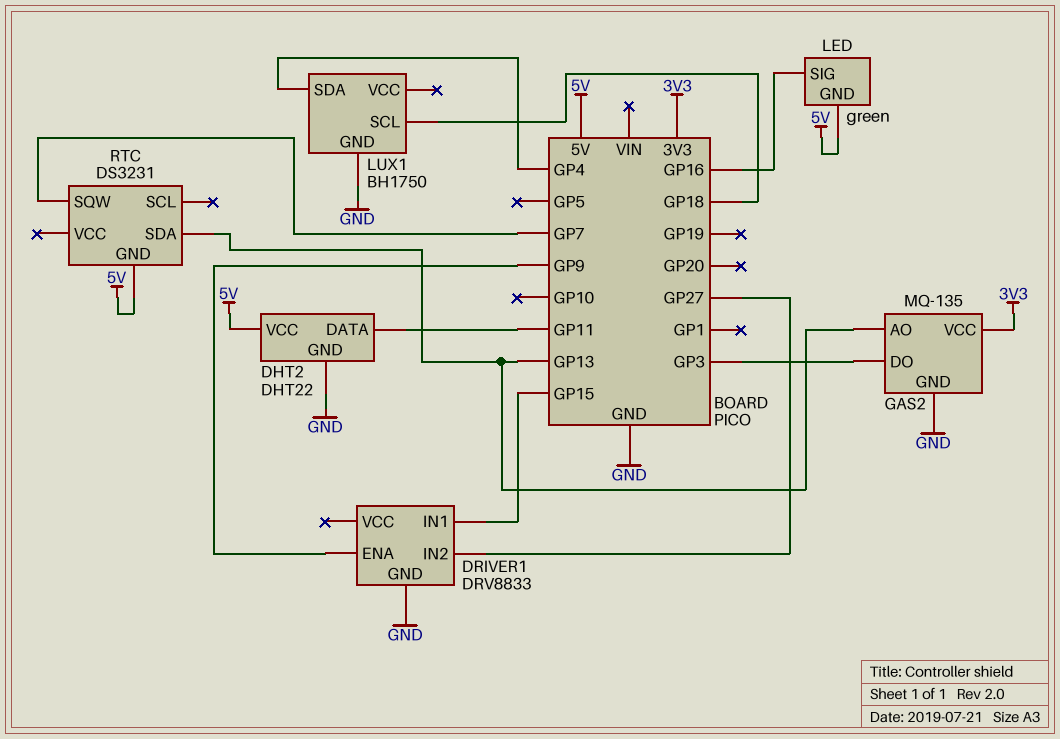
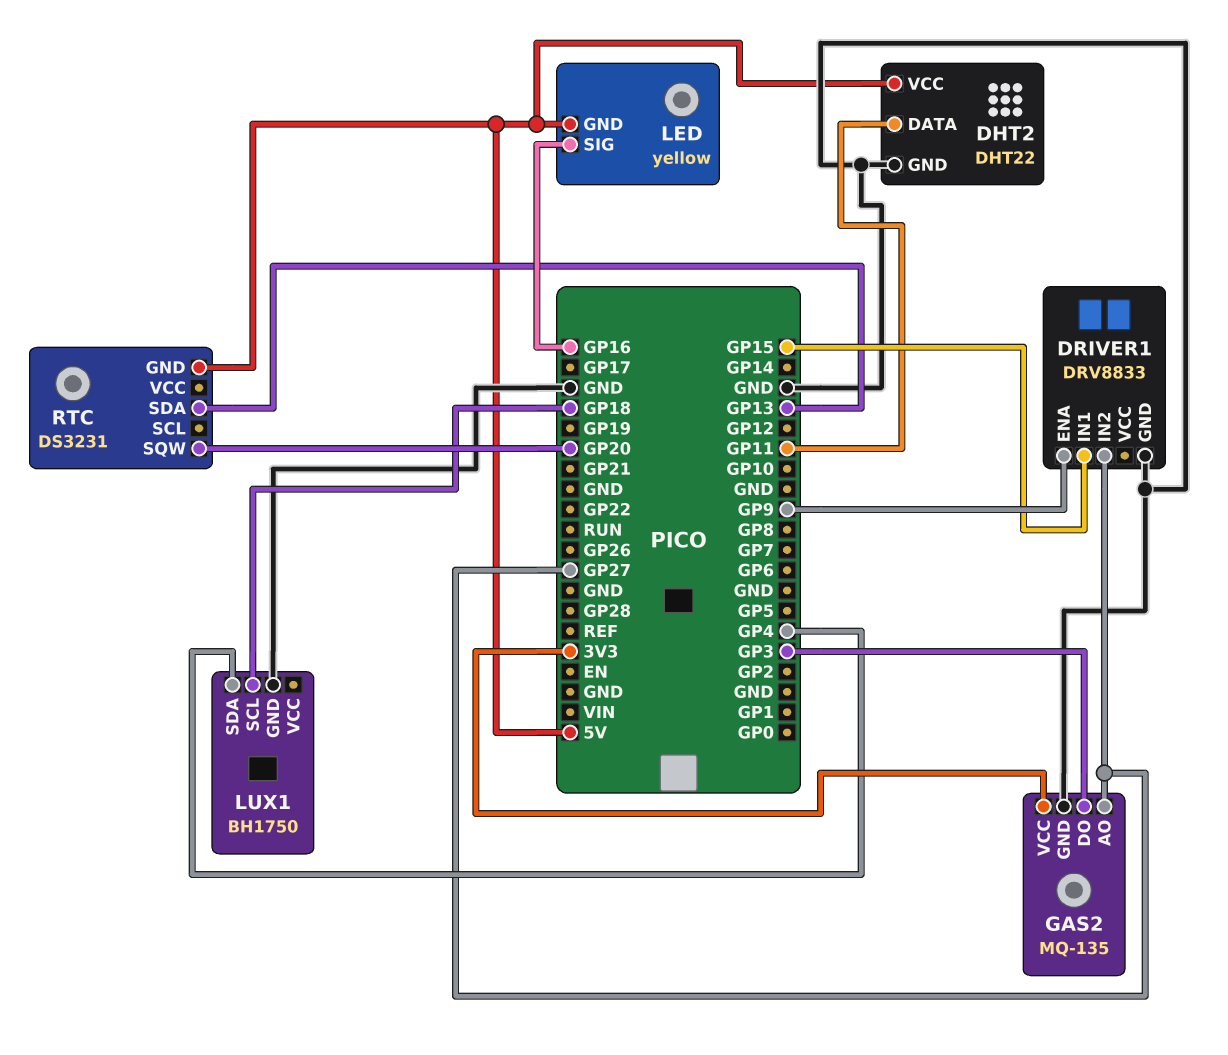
GAS2 pin AO: GP13 -> GP27
LED: green -> yellow
RTC pin SQW: GP7 -> GP20

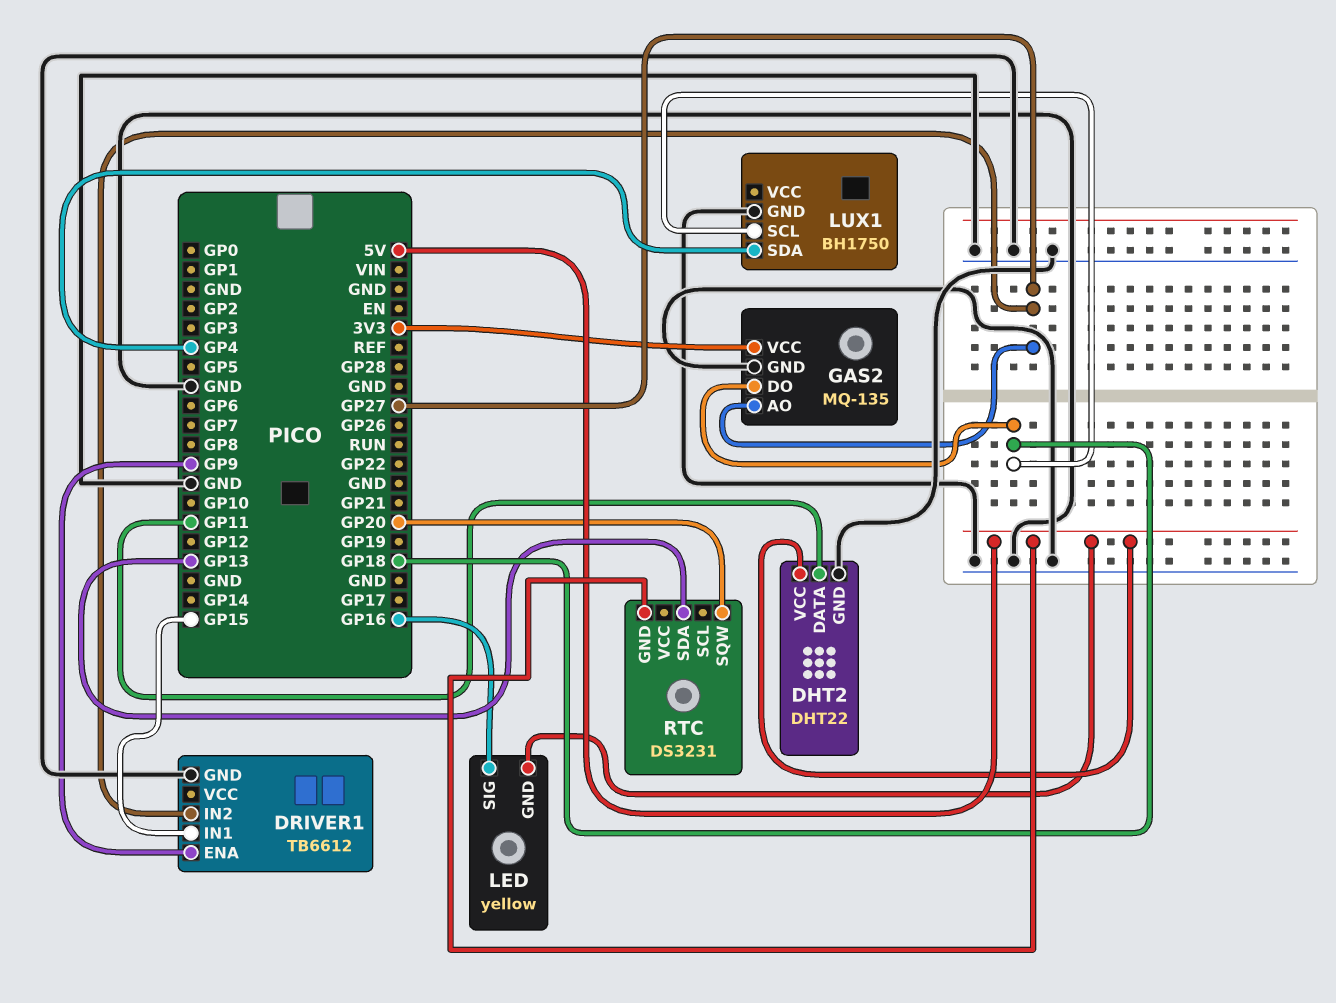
DRIVER1: DRV8833 -> TB6612
GAS2 pin DO: GP3 -> GP18

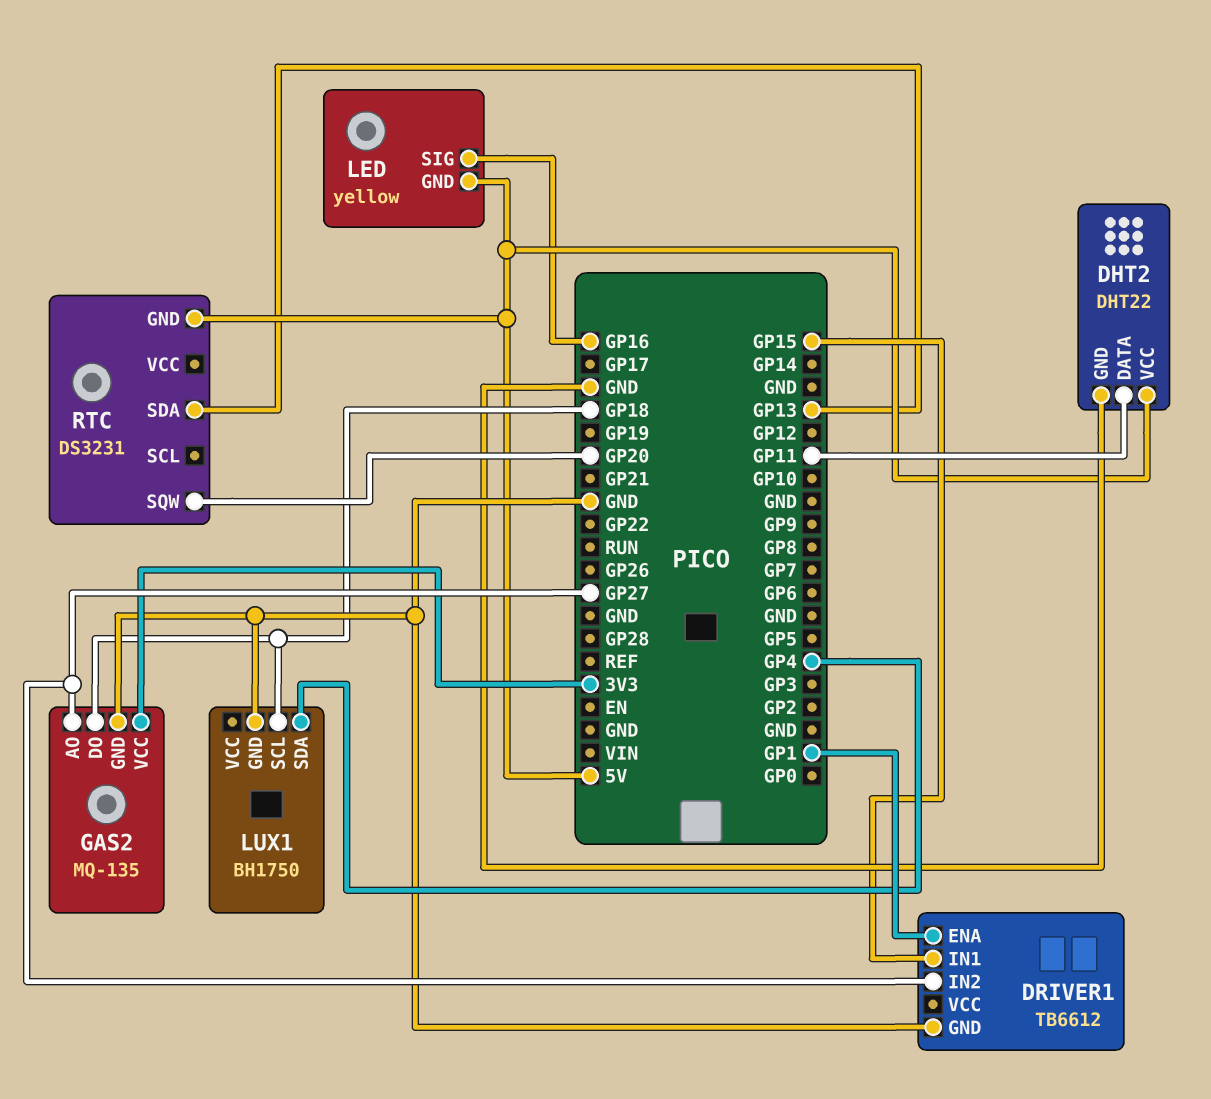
DRIVER1 pin ENA: GP9 -> GP1

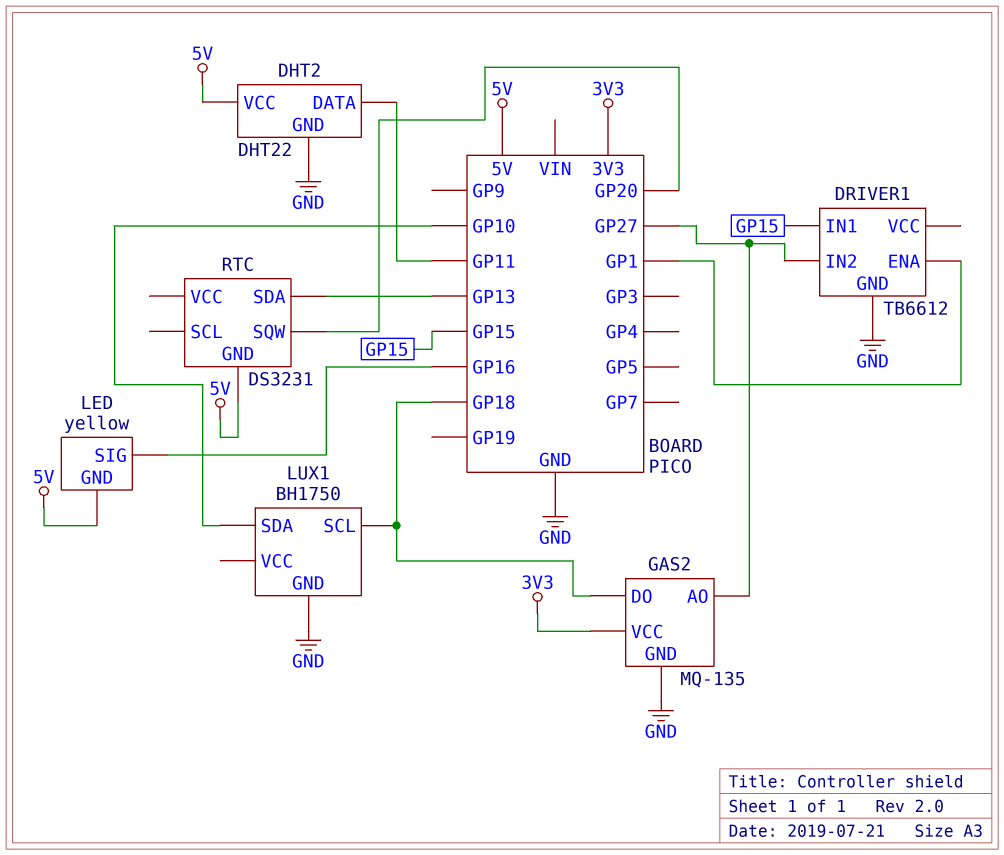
LUX1 pin SDA: GP4 -> GP10

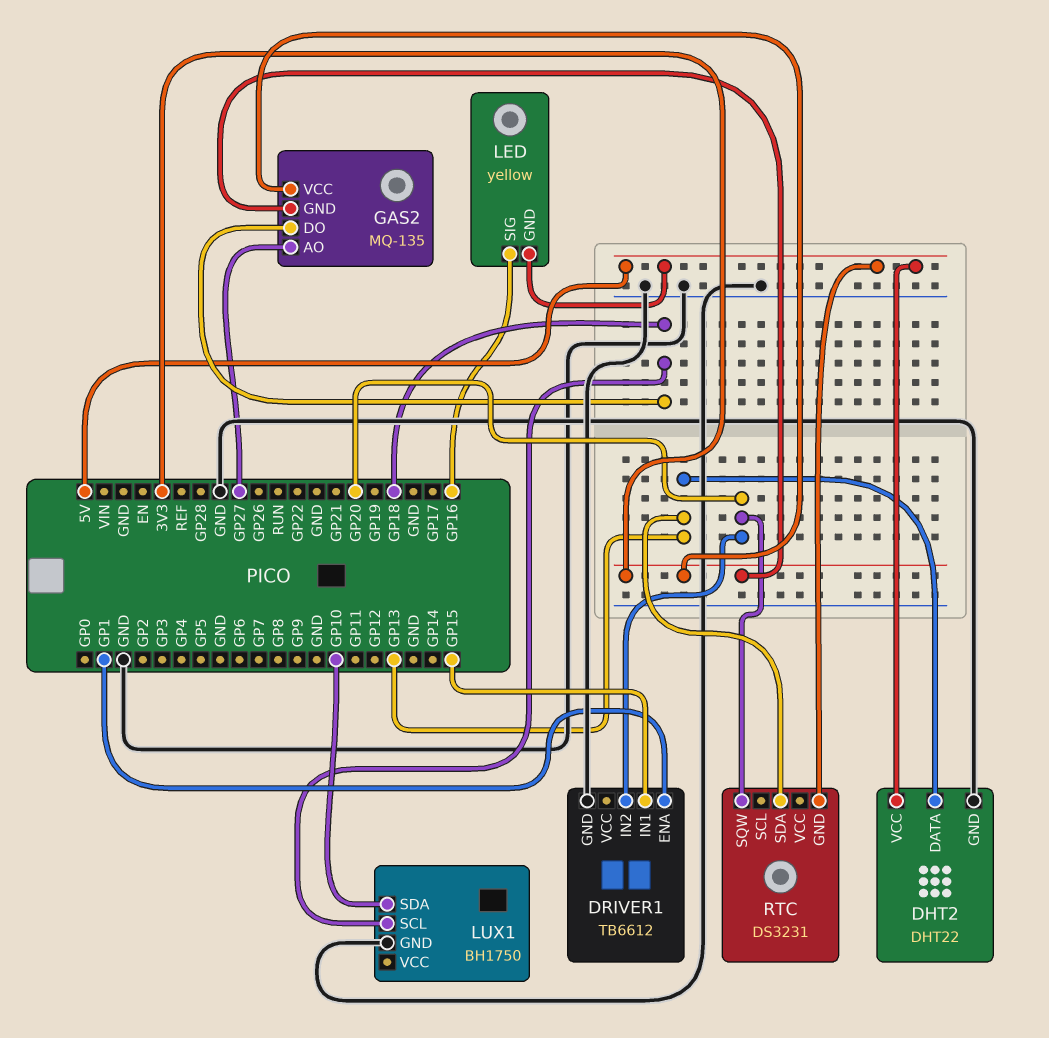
DHT2 pin DATA: GP11 -> GP13
DRIVER1 pin IN2: GP27 -> GP20
GAS2 pin GND: GND -> 3V3

